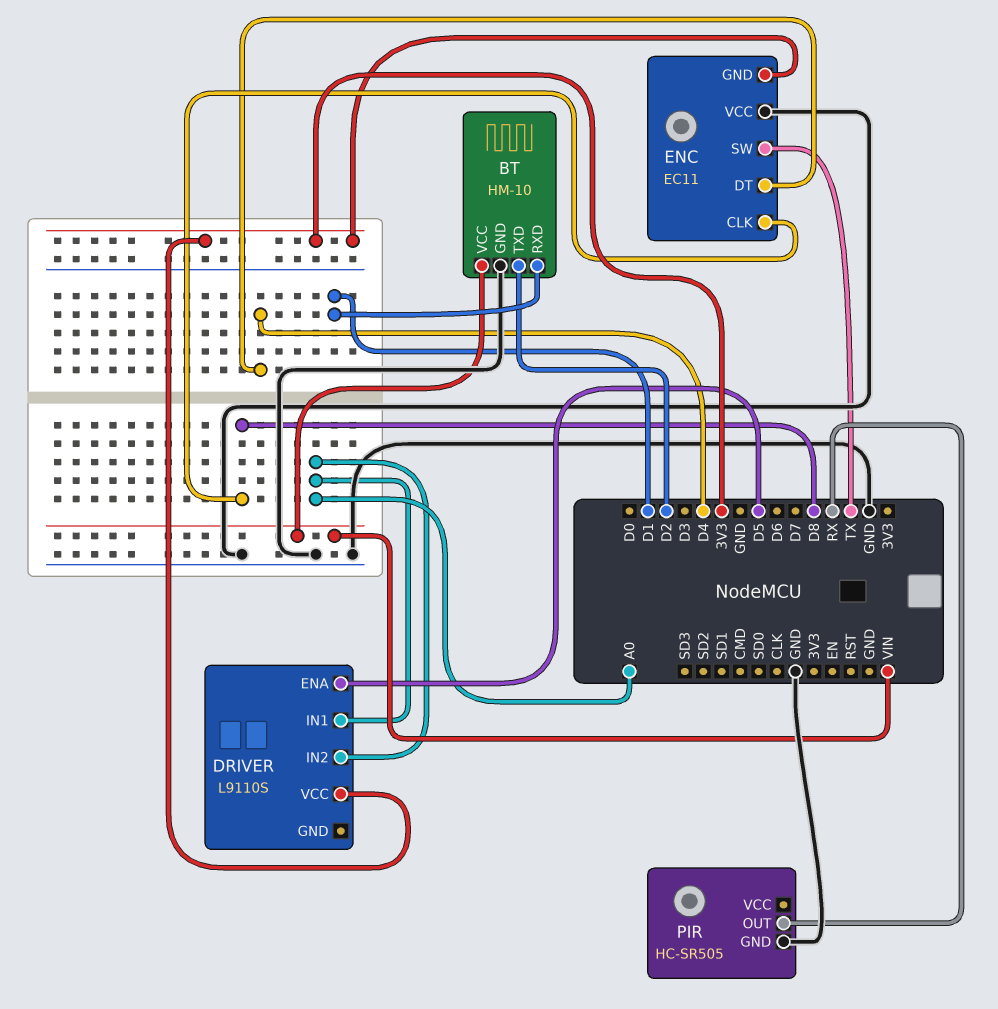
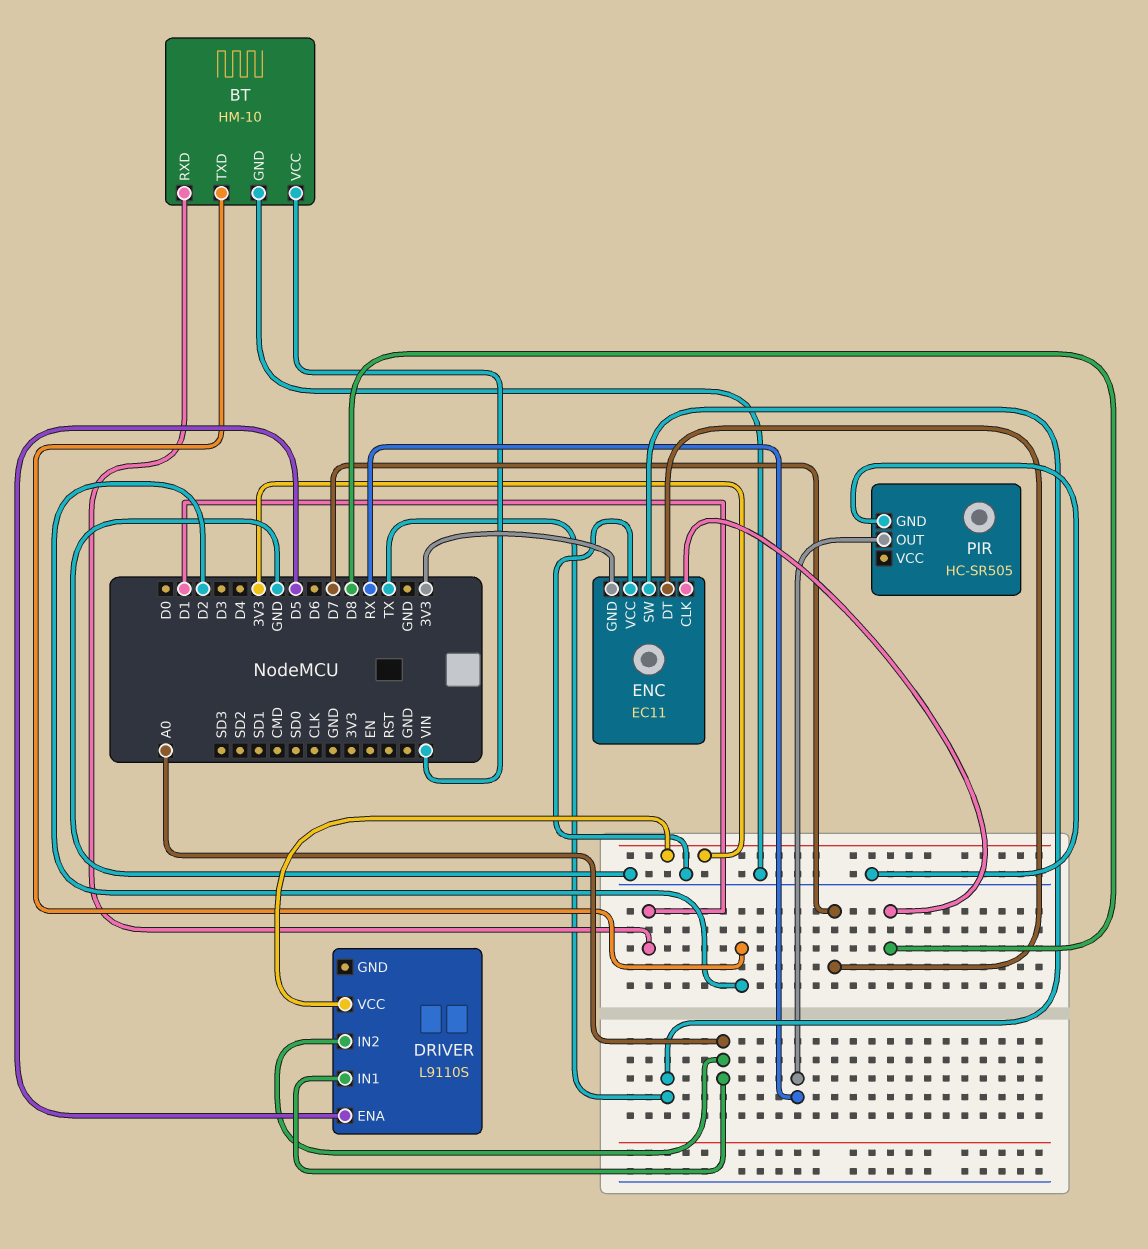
ENC pin DT: D4 -> D7

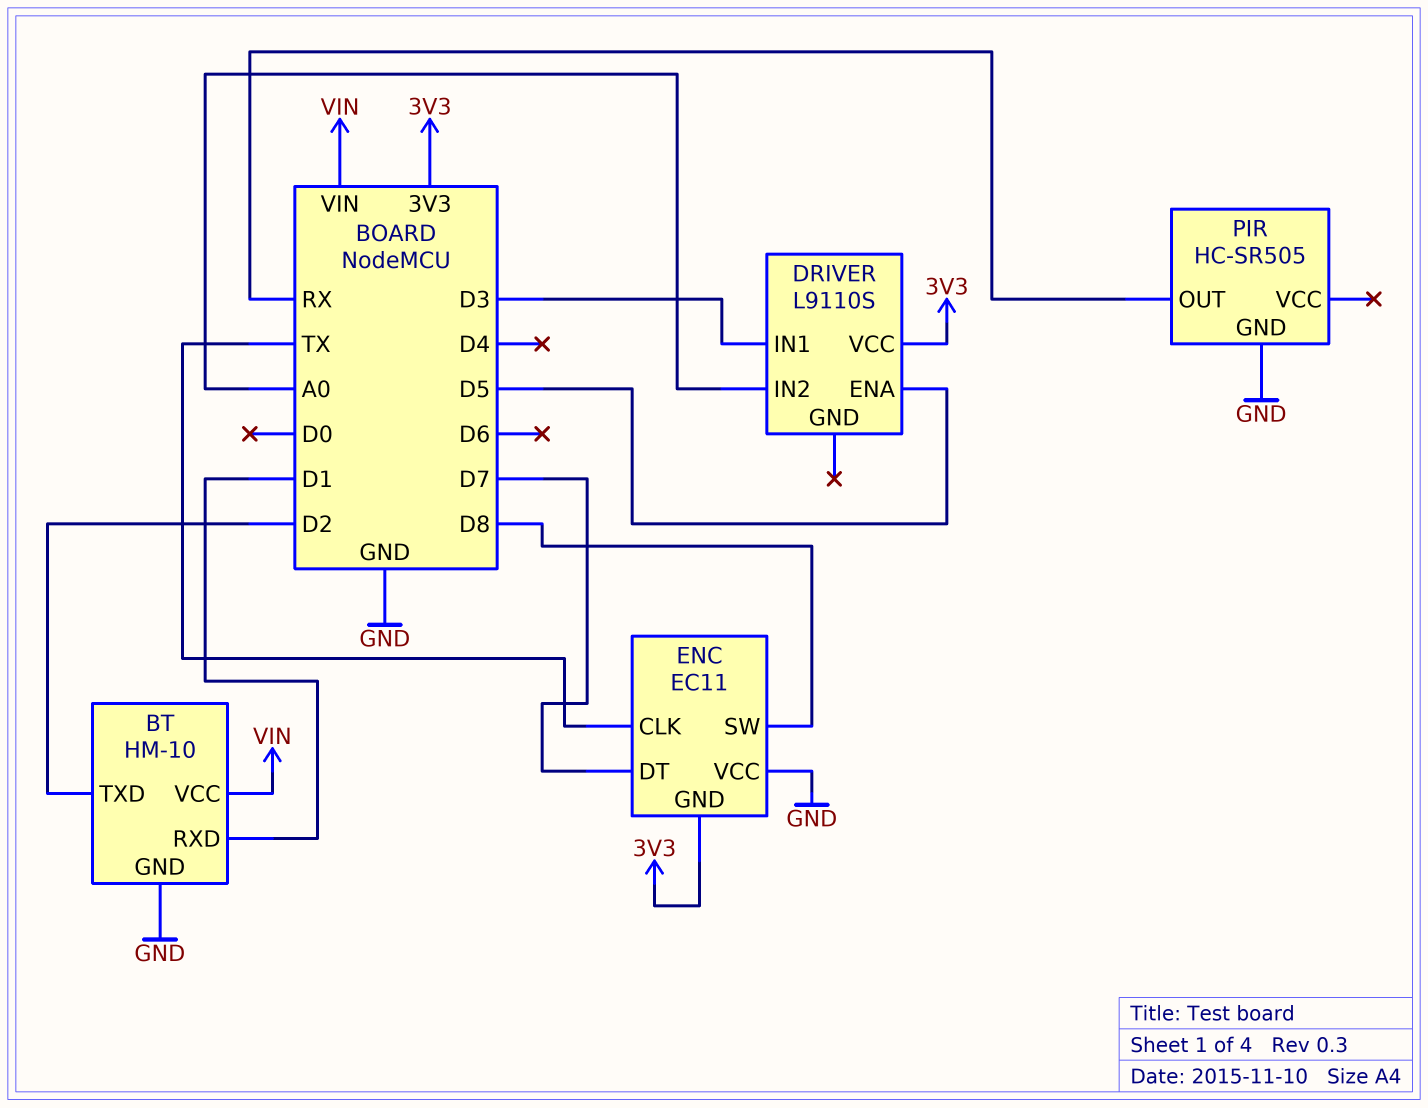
DRIVER pin IN1: A0 -> D3
ENC pin CLK: D8 -> TX
ENC pin SW: TX -> D8

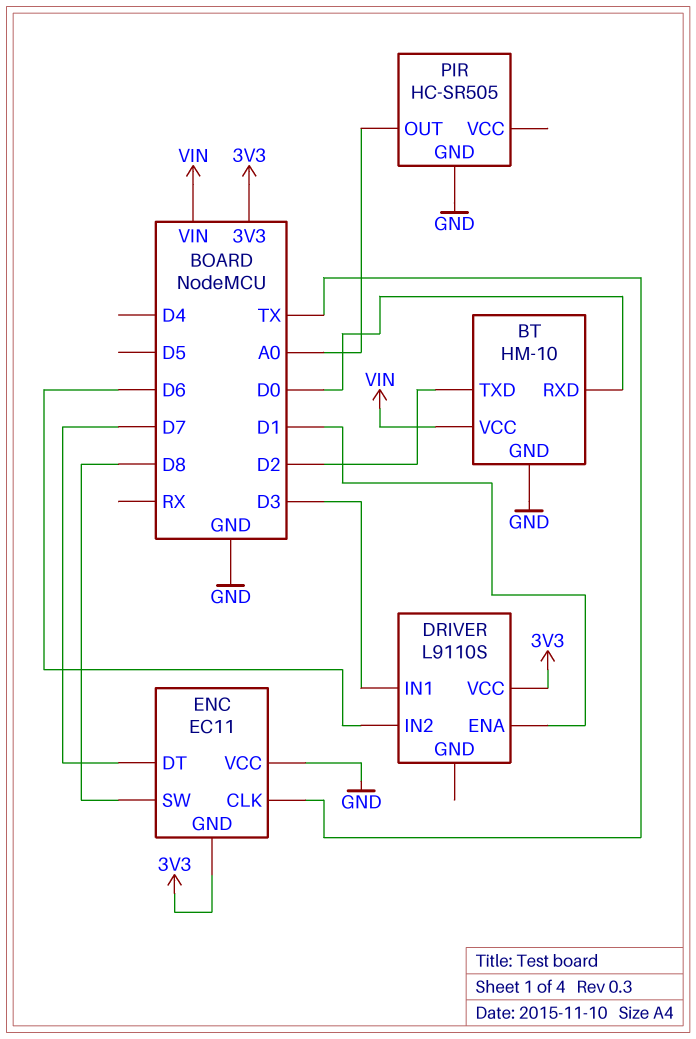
BT pin RXD: D1 -> D0
DRIVER pin ENA: D5 -> D1
DRIVER pin IN2: A0 -> D6
PIR pin OUT: RX -> A0

